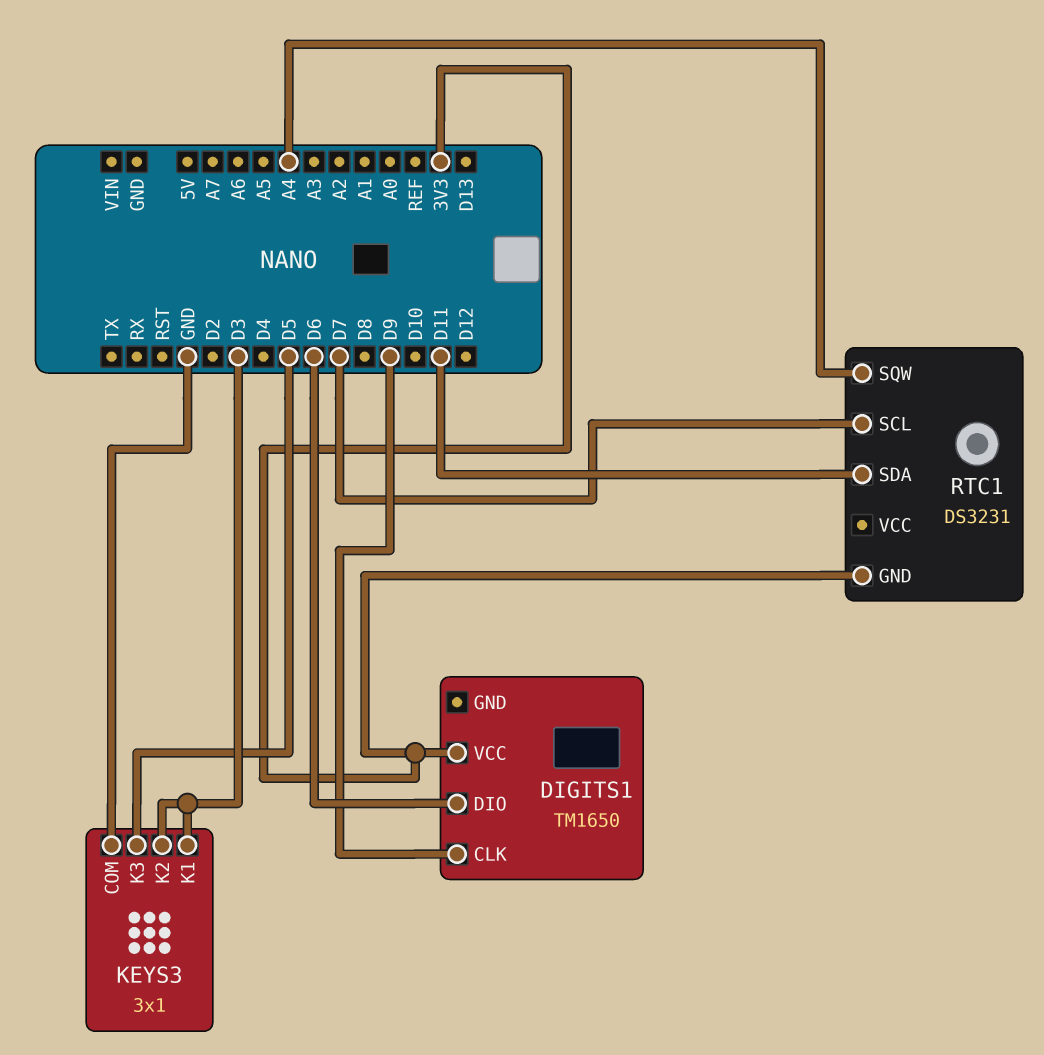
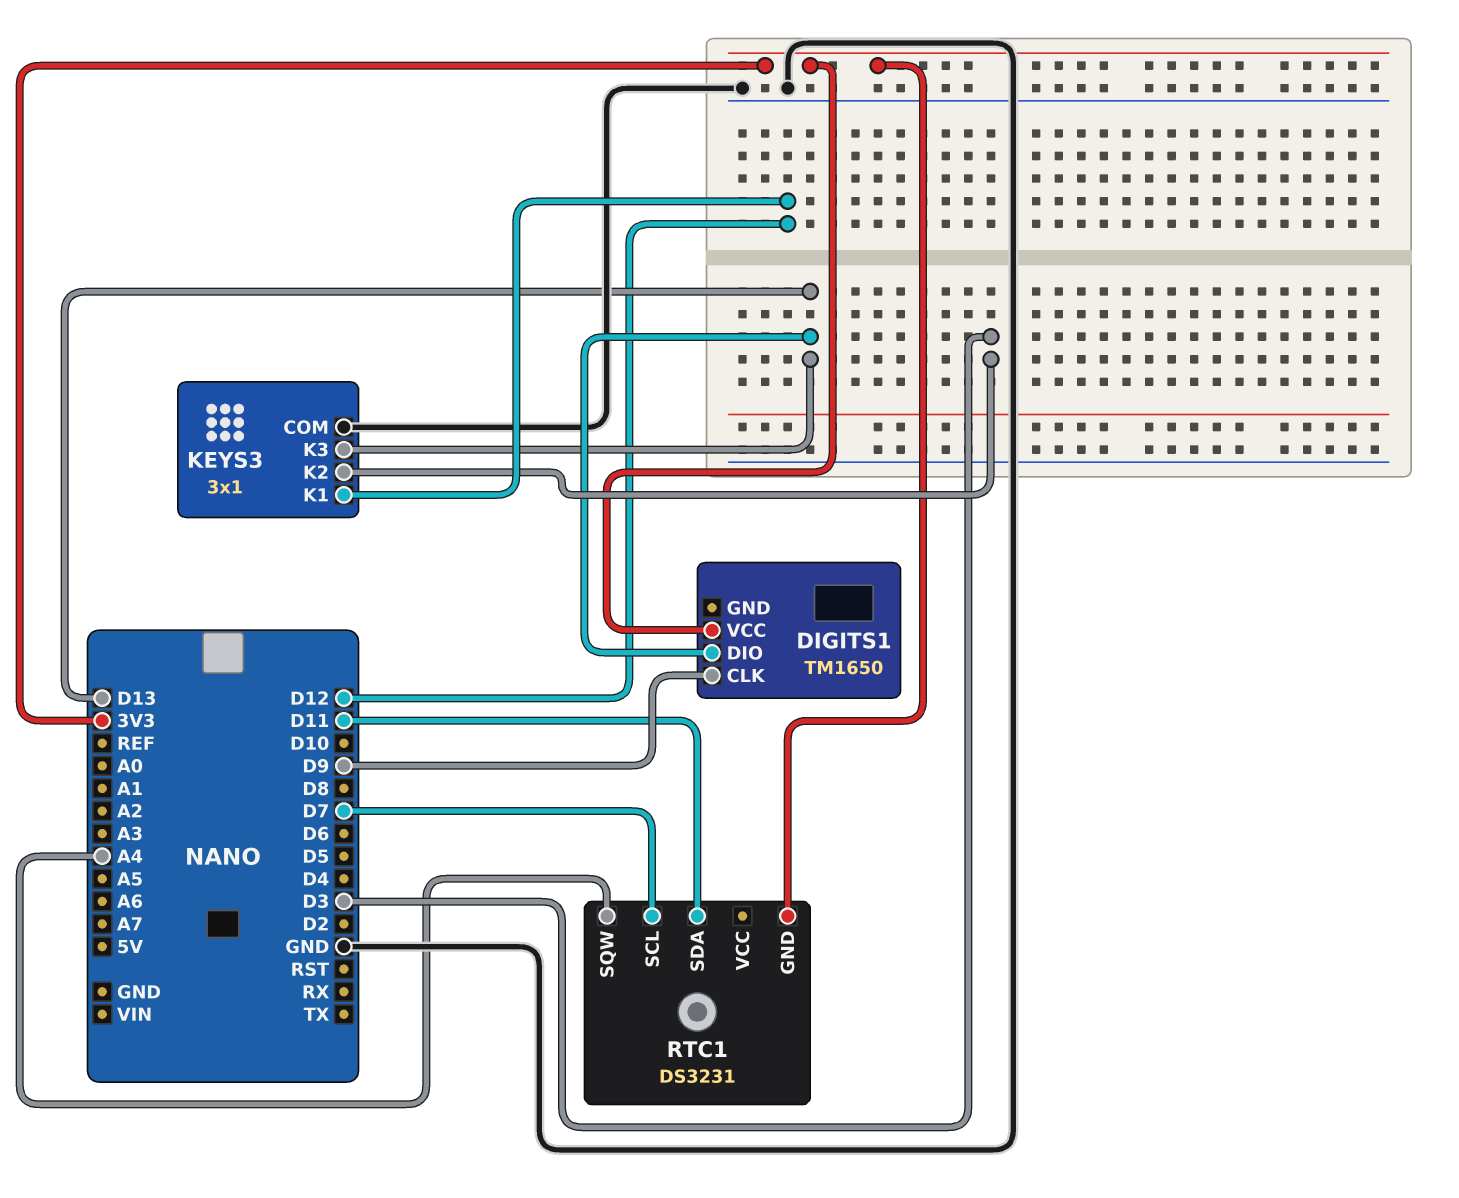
DIGITS1 pin DIO: D6 -> D13
KEYS3 pin K1: D3 -> D12
KEYS3 pin K3: D5 -> D13

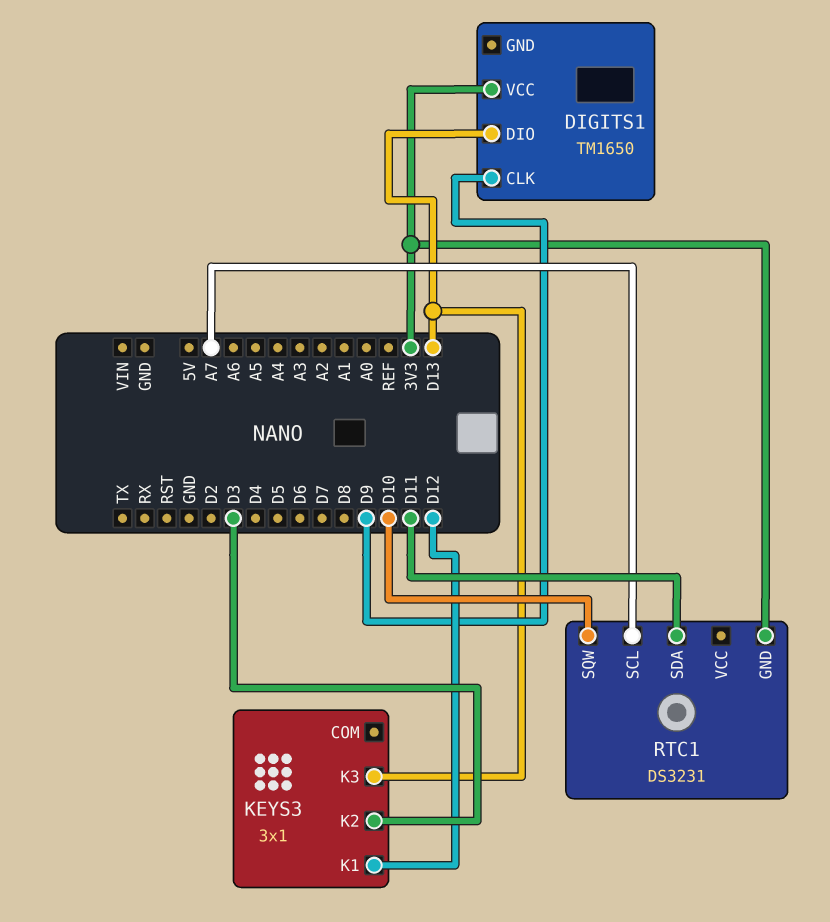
KEYS3 pin COM: GND -> none
RTC1 pin SCL: D7 -> A7
RTC1 pin SQW: A4 -> D10

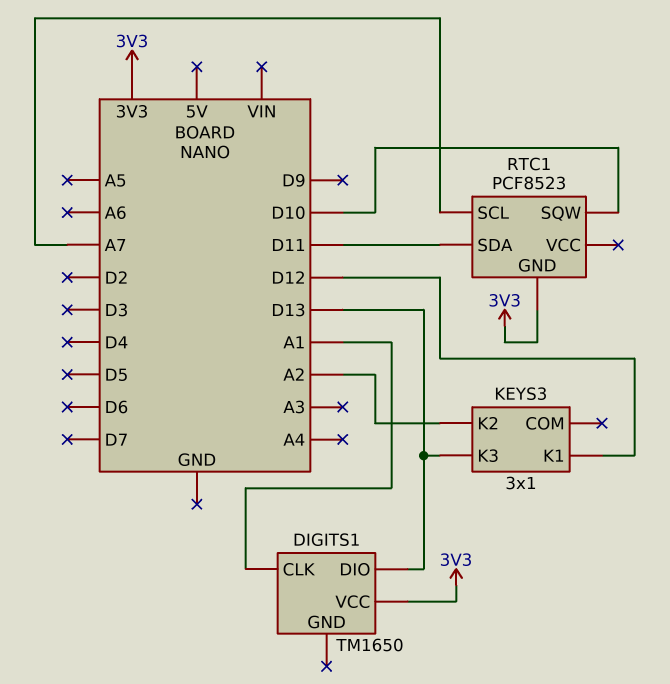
DIGITS1 pin CLK: D9 -> A1
KEYS3 pin K2: D3 -> A2
RTC1: DS3231 -> PCF8523

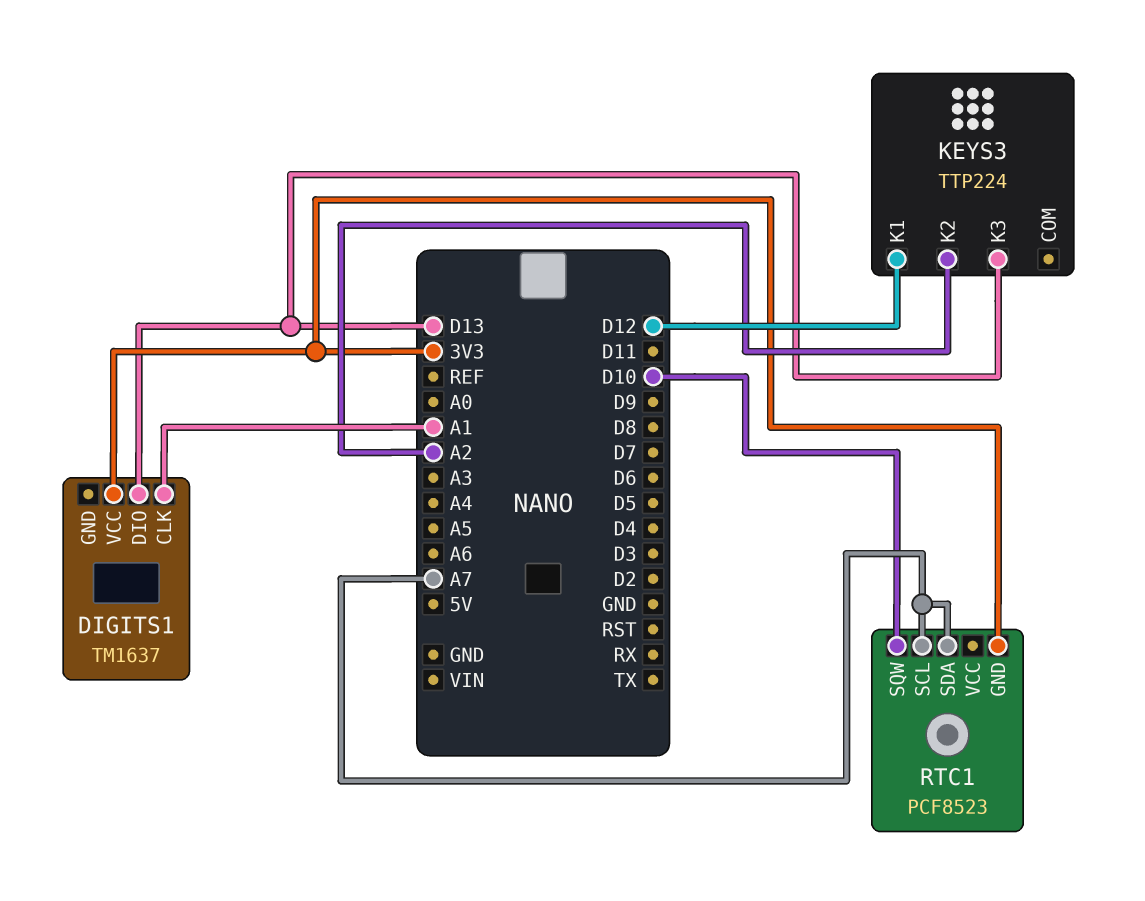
DIGITS1: TM1650 -> TM1637
KEYS3: 3x1 -> TTP224
RTC1 pin SDA: D11 -> A7

